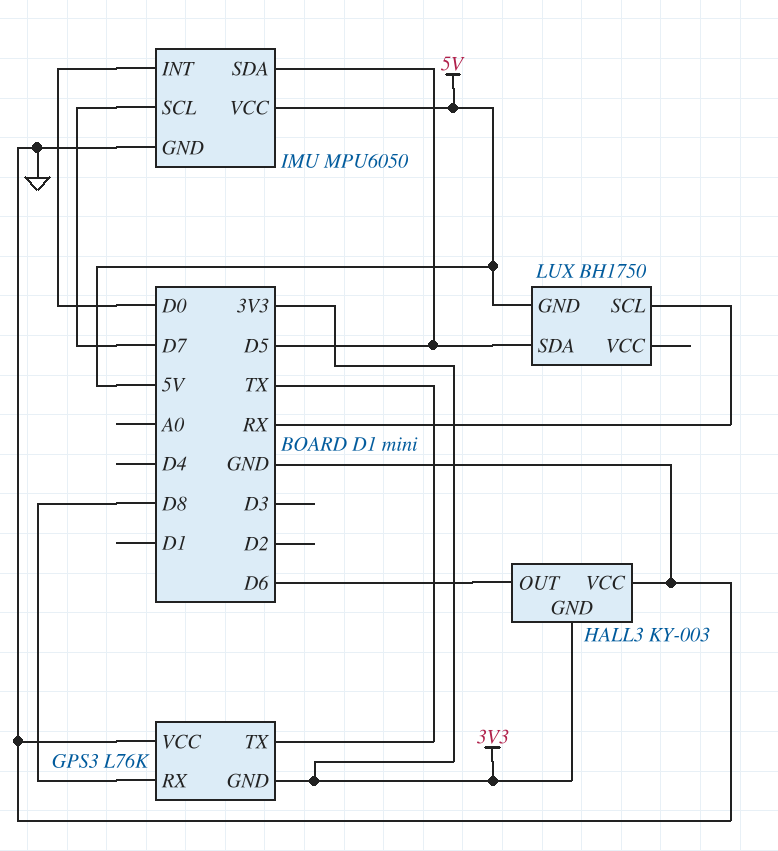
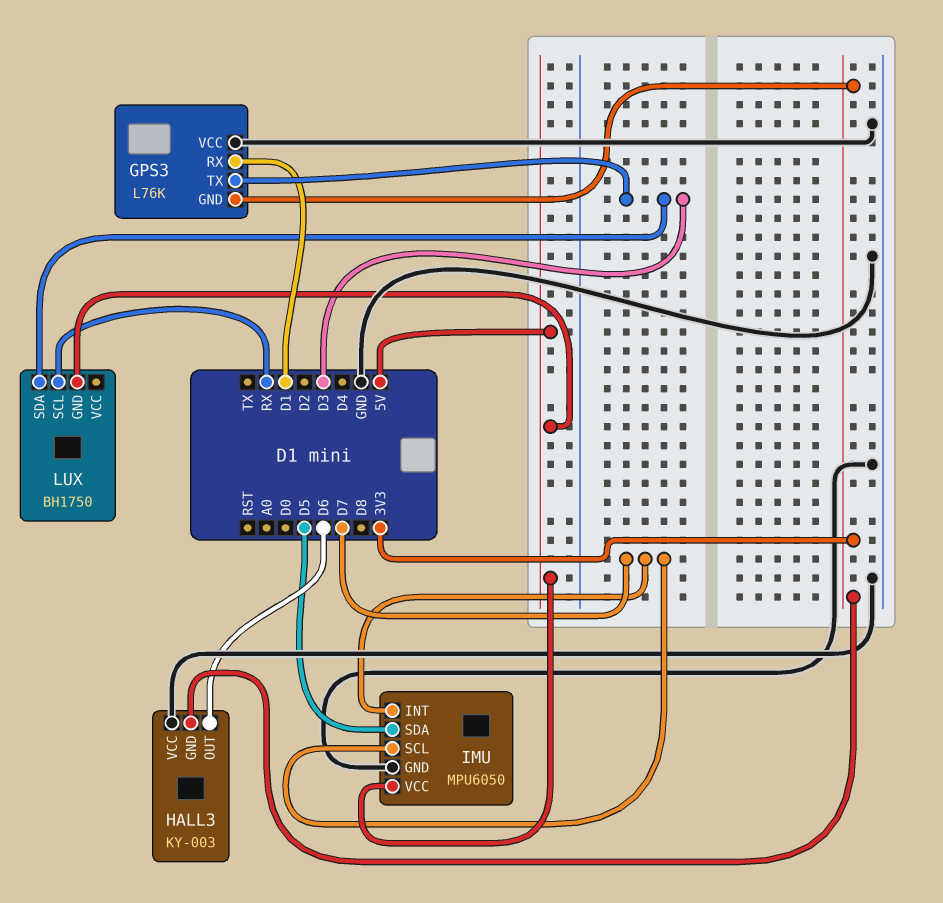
GPS3 pin RX: D8 -> D1
GPS3 pin TX: TX -> D3
IMU pin INT: D0 -> D7
LUX pin SDA: D5 -> D3

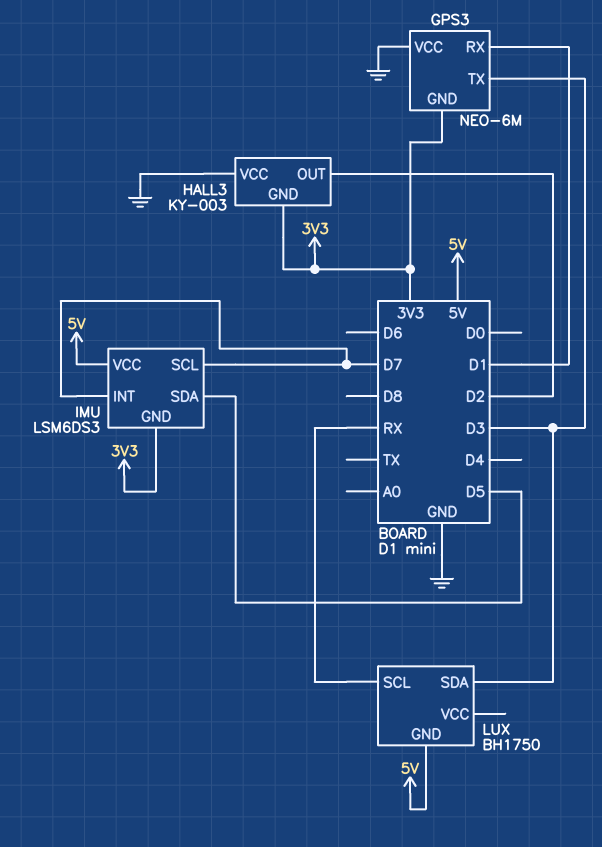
GPS3: L76K -> NEO-6M
HALL3 pin OUT: D6 -> D2
IMU: MPU6050 -> LSM6DS3
IMU pin GND: GND -> 3V3

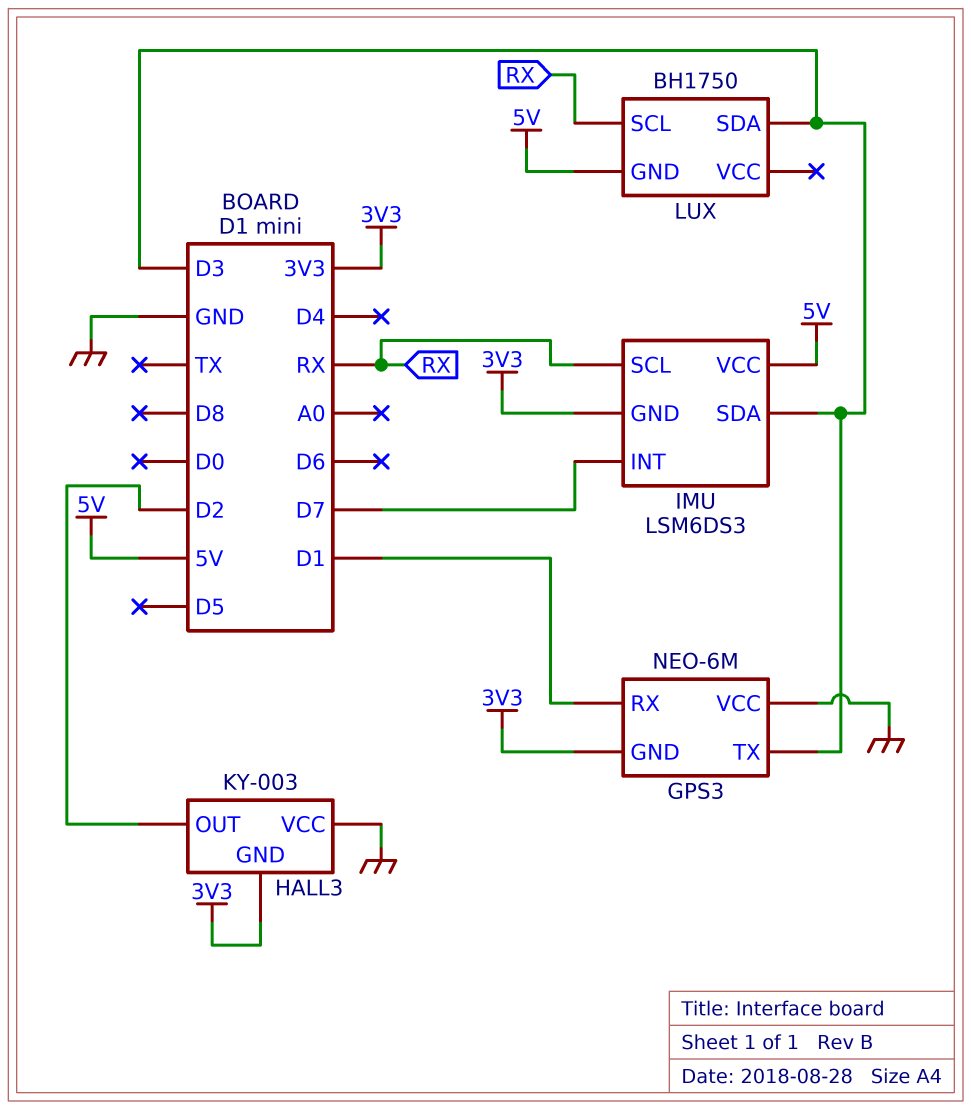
IMU pin SCL: D7 -> RX
IMU pin SDA: D5 -> D3

